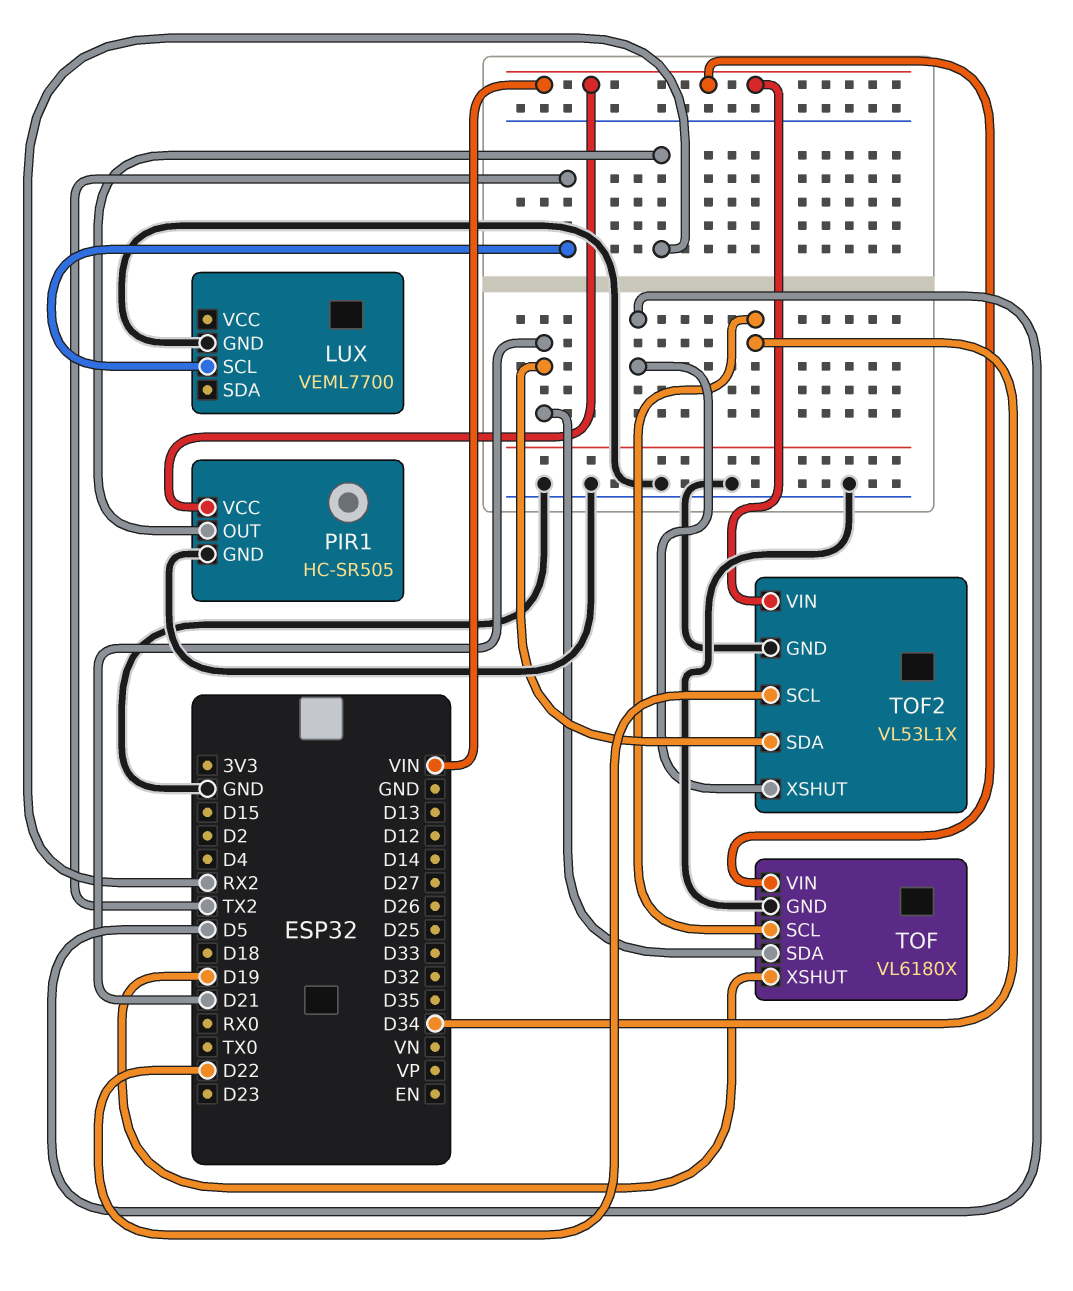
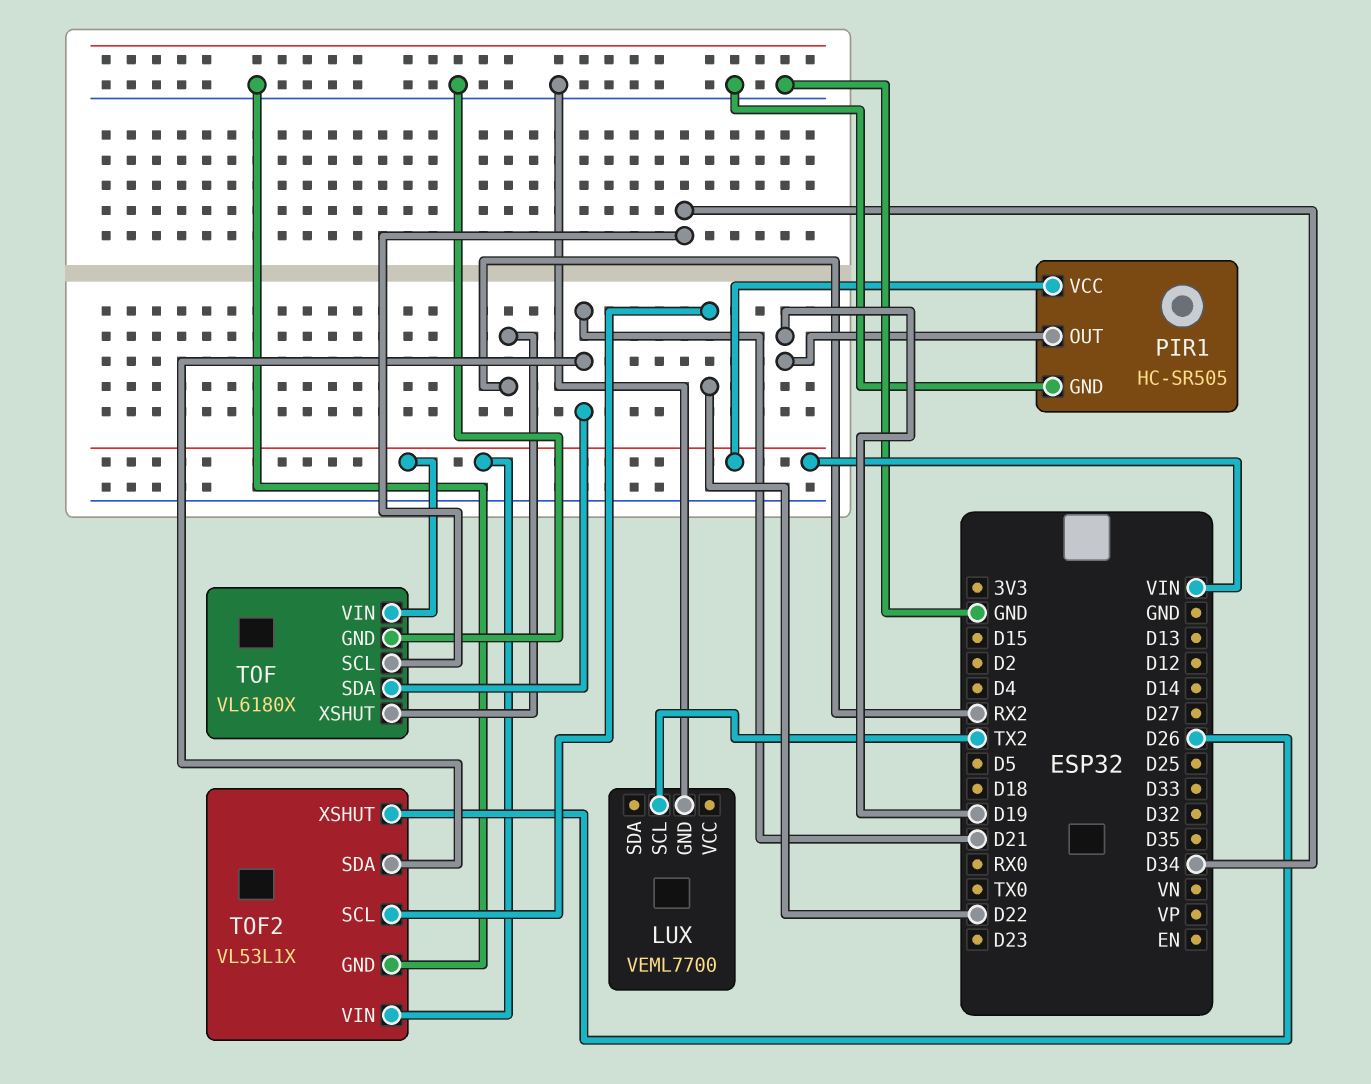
PIR1 pin OUT: RX2 -> D19
TOF pin XSHUT: D19 -> RX2
TOF2 pin XSHUT: D5 -> D26

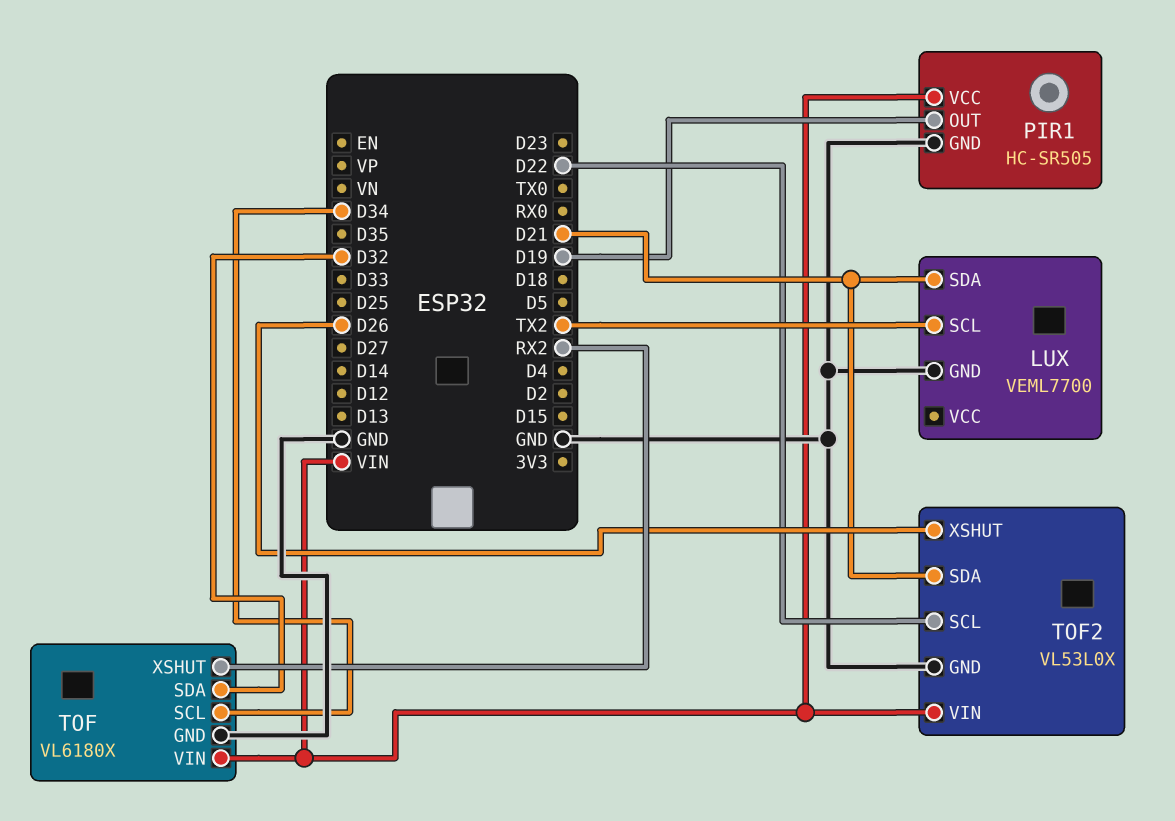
LUX pin SDA: none -> D21
TOF pin SDA: D21 -> D32
TOF2: VL53L1X -> VL53L0X

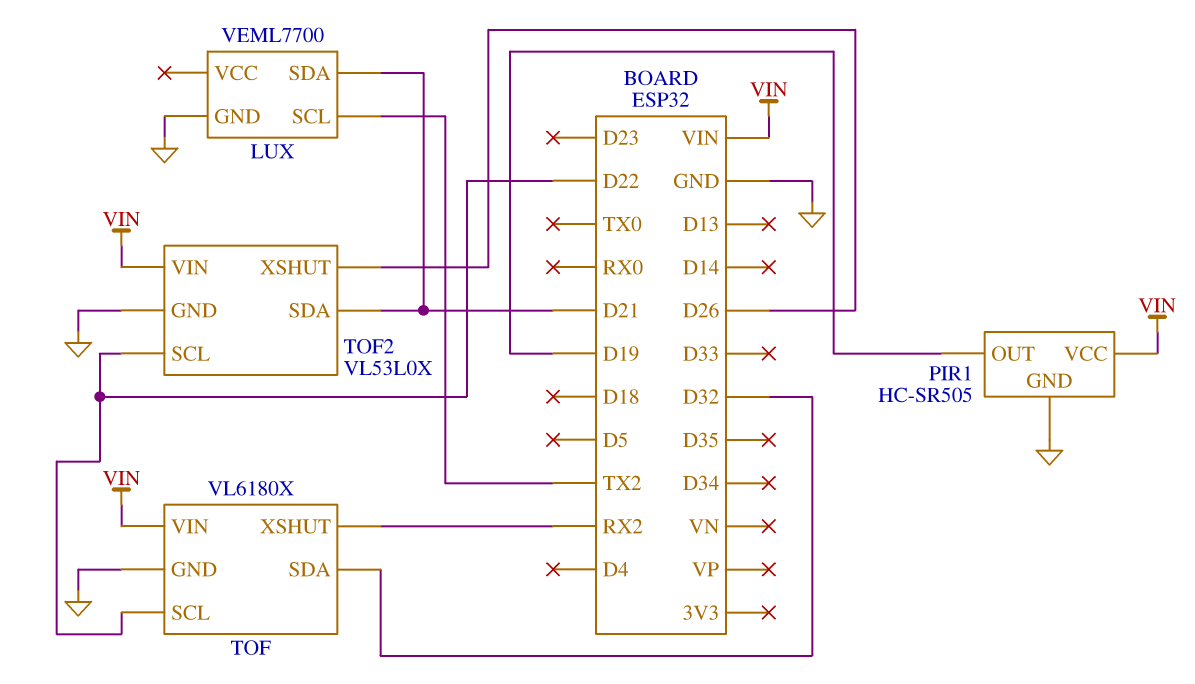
TOF pin SCL: D34 -> D22

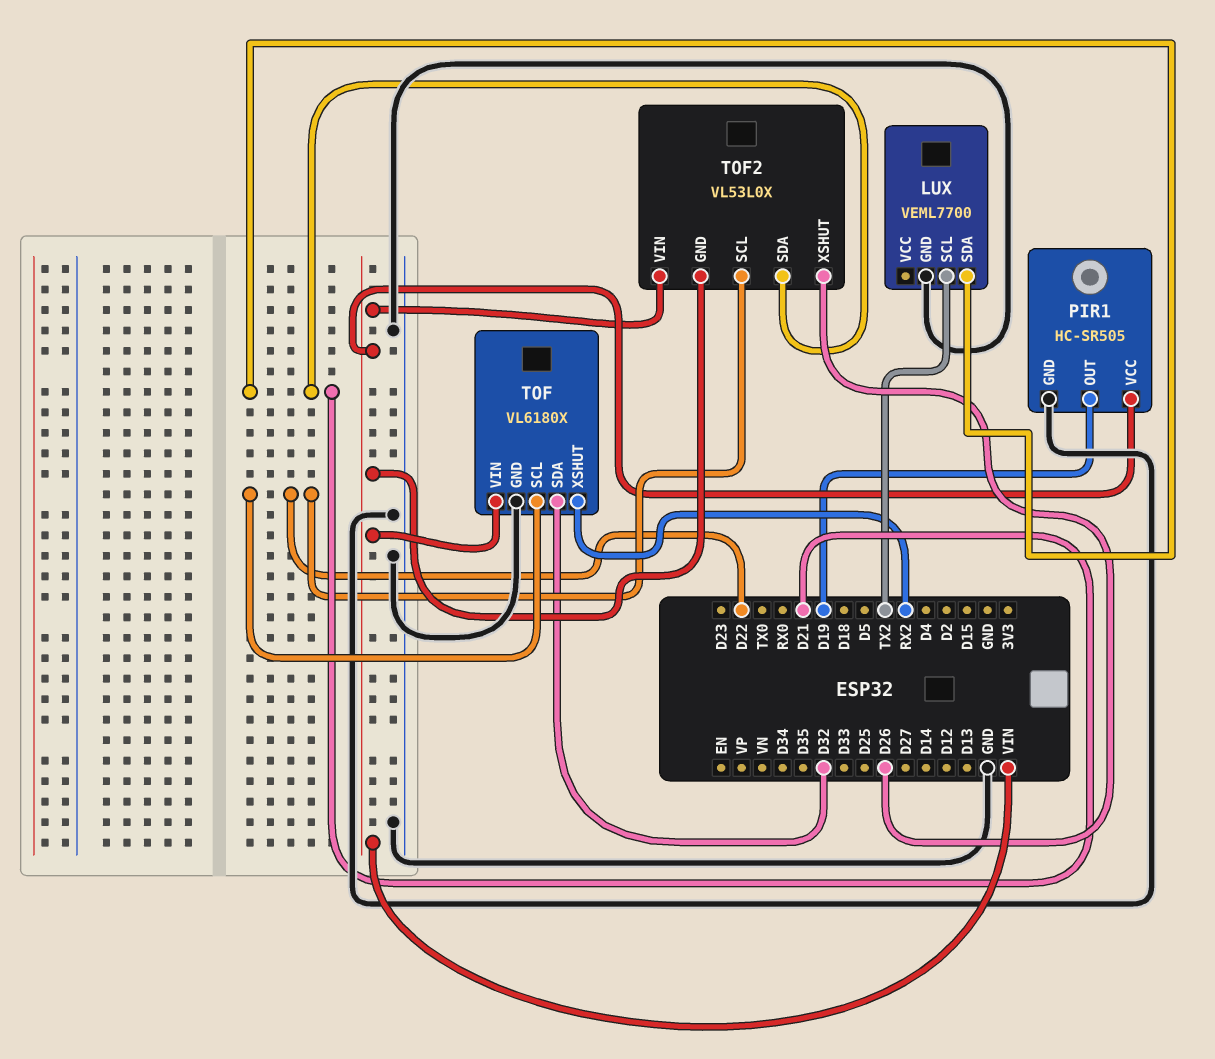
TOF2 pin GND: GND -> VIN

